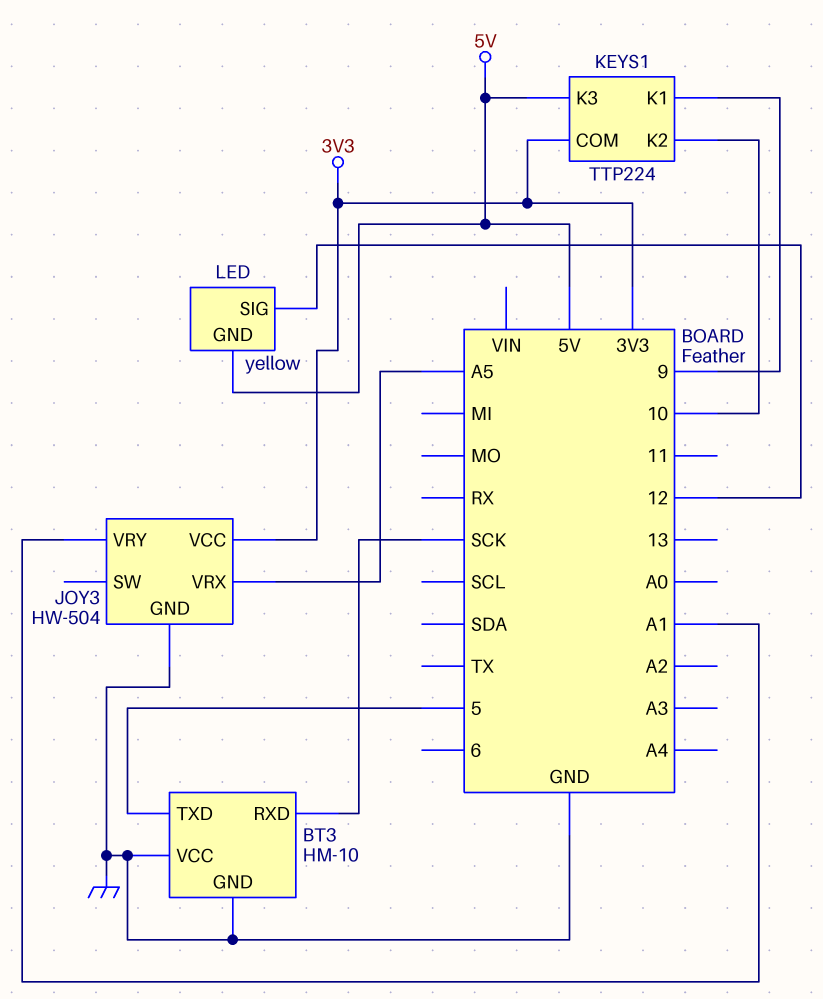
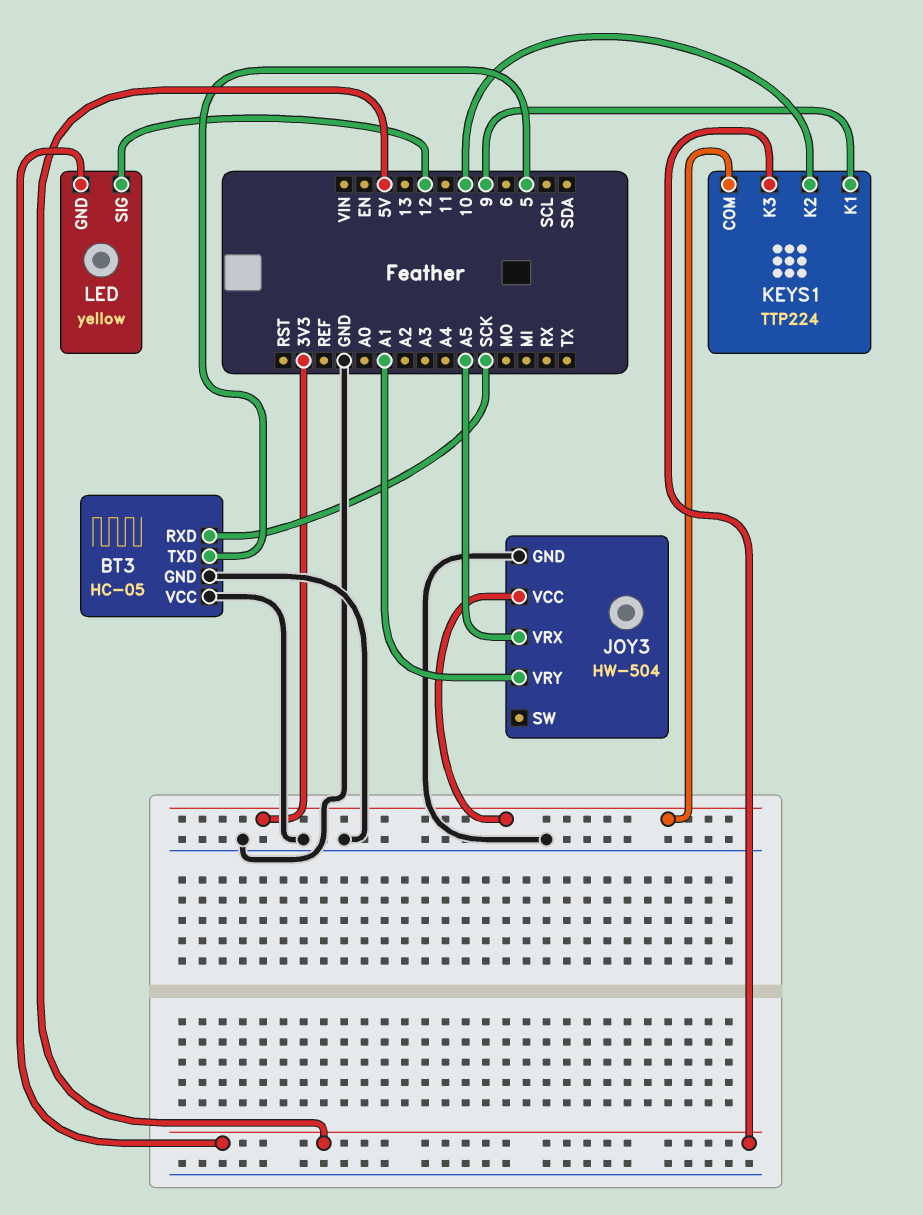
BT3: HM-10 -> HC-05

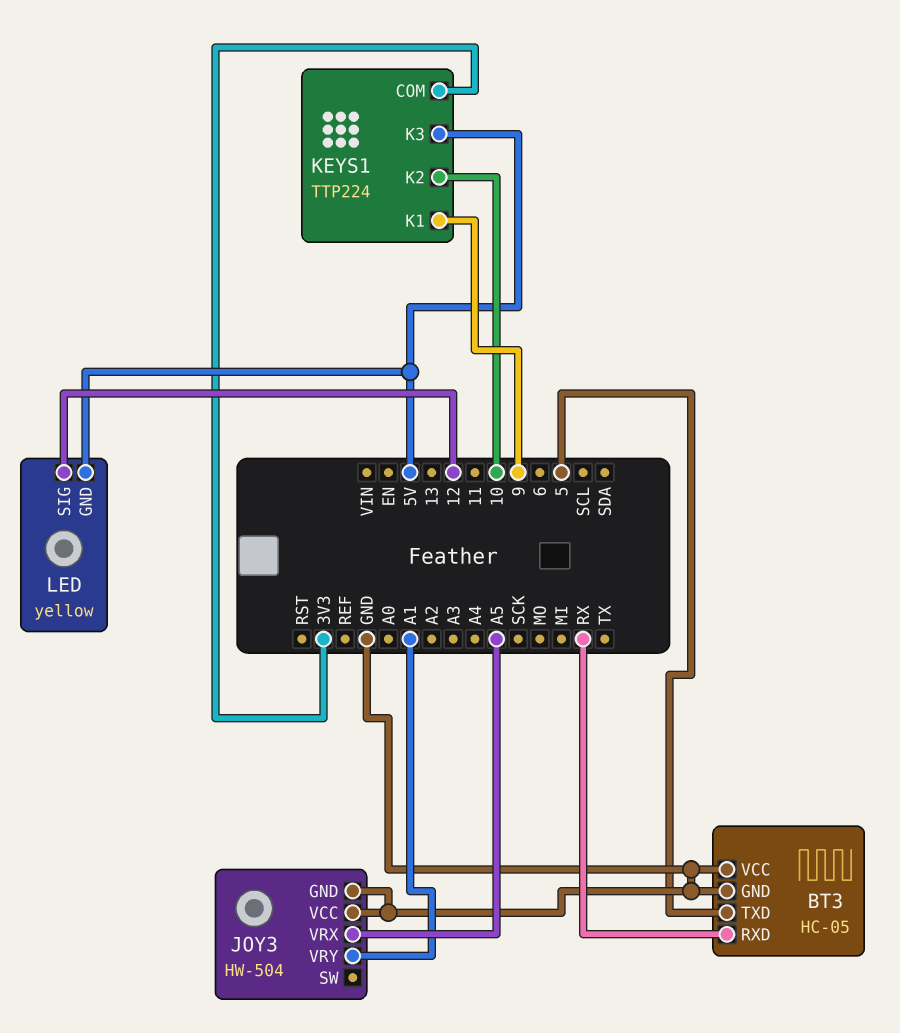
BT3 pin RXD: SCK -> RX
JOY3 pin VCC: 3V3 -> GND

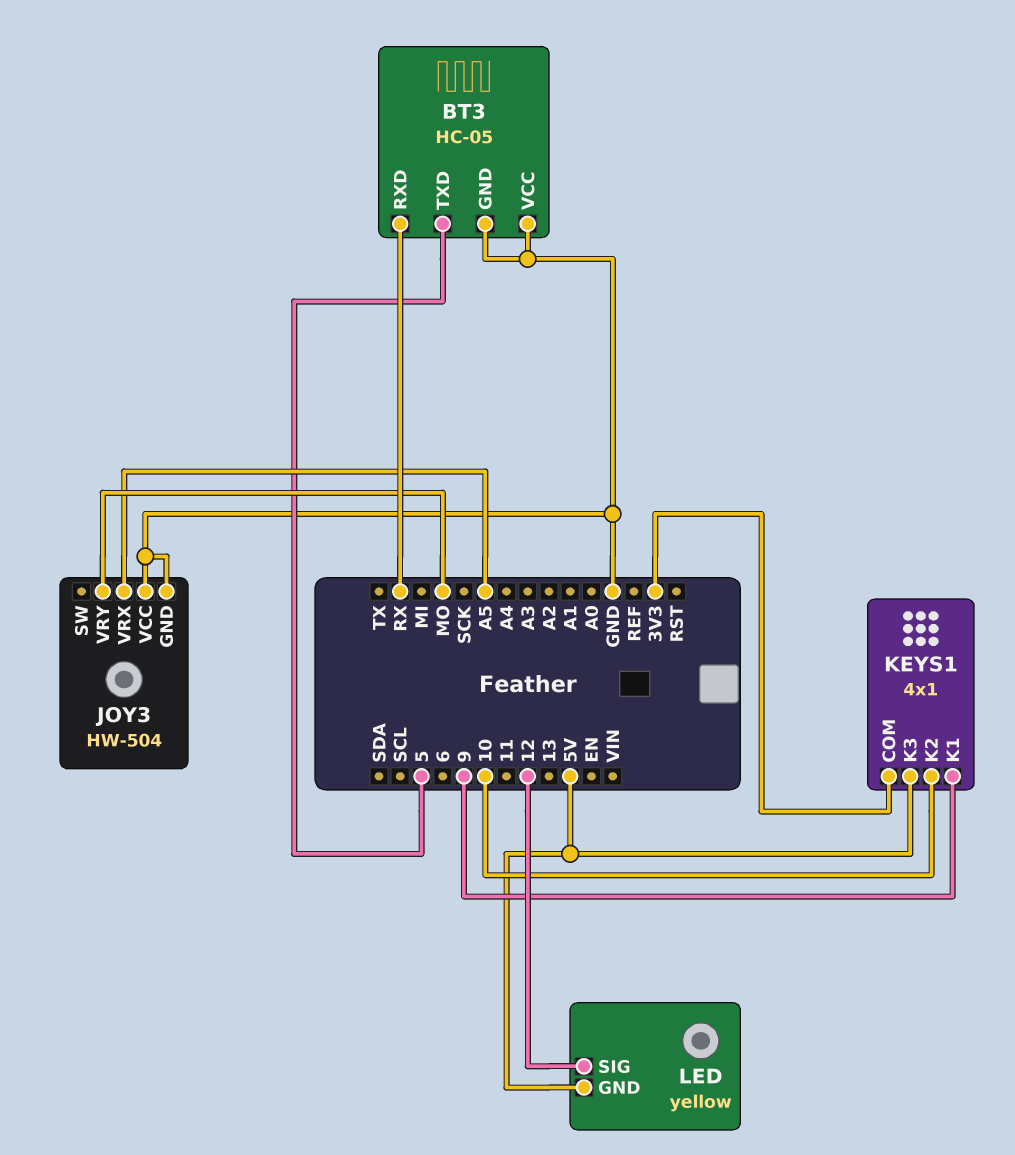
JOY3 pin VRY: A1 -> MO
KEYS1: TTP224 -> 4x1

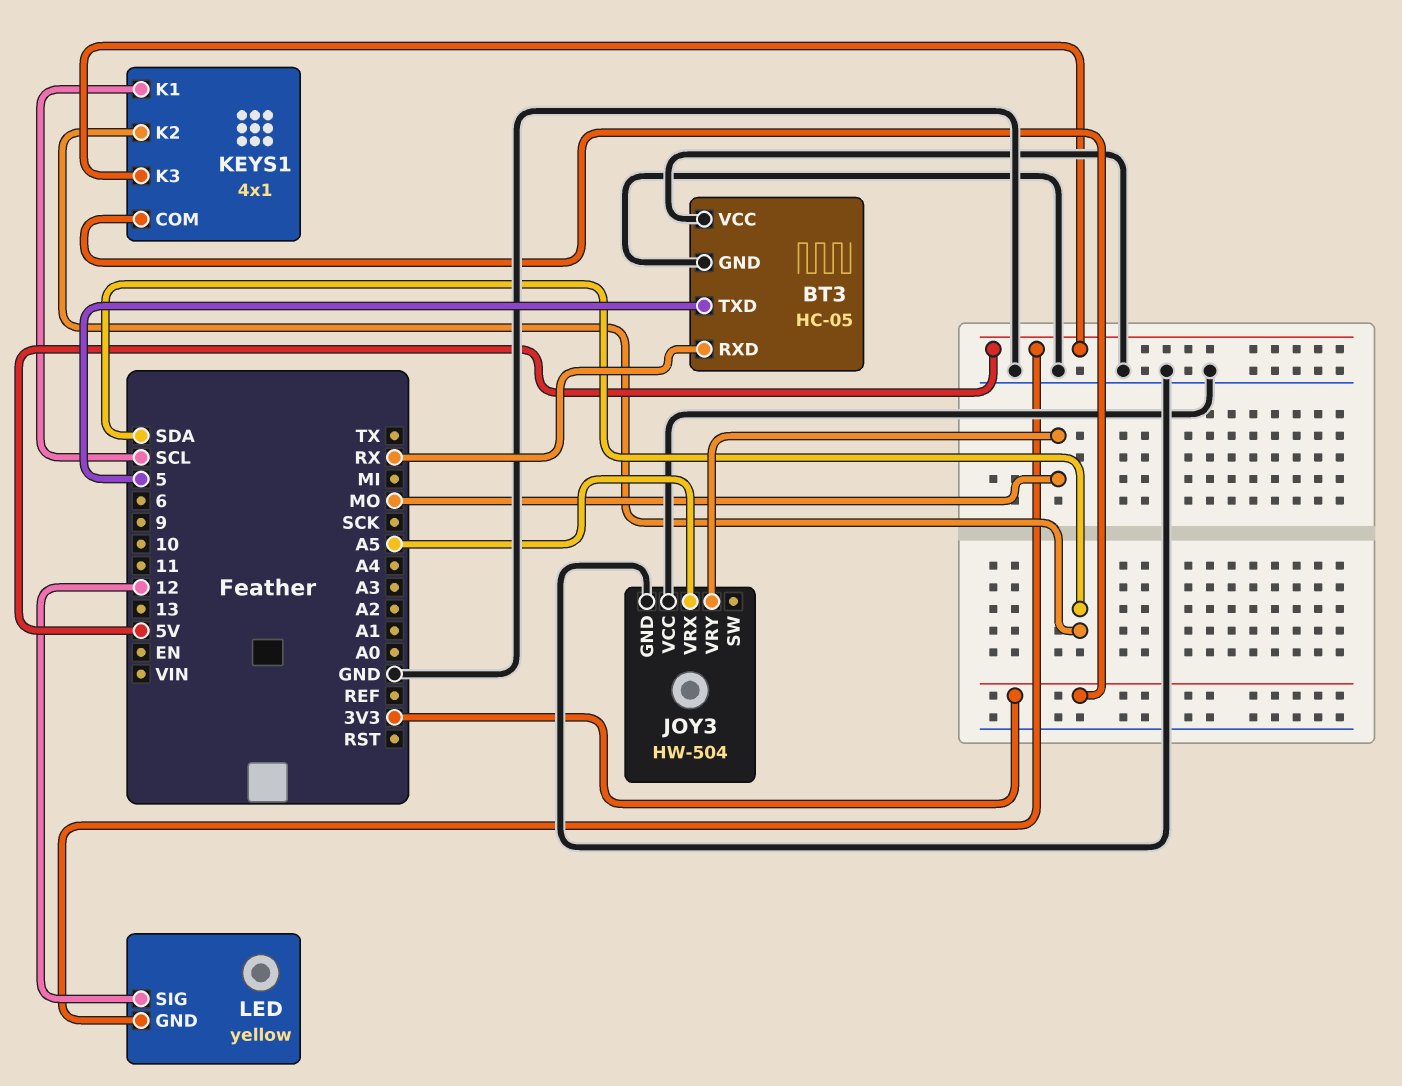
KEYS1 pin K1: 9 -> SCL
KEYS1 pin K2: 10 -> SDA

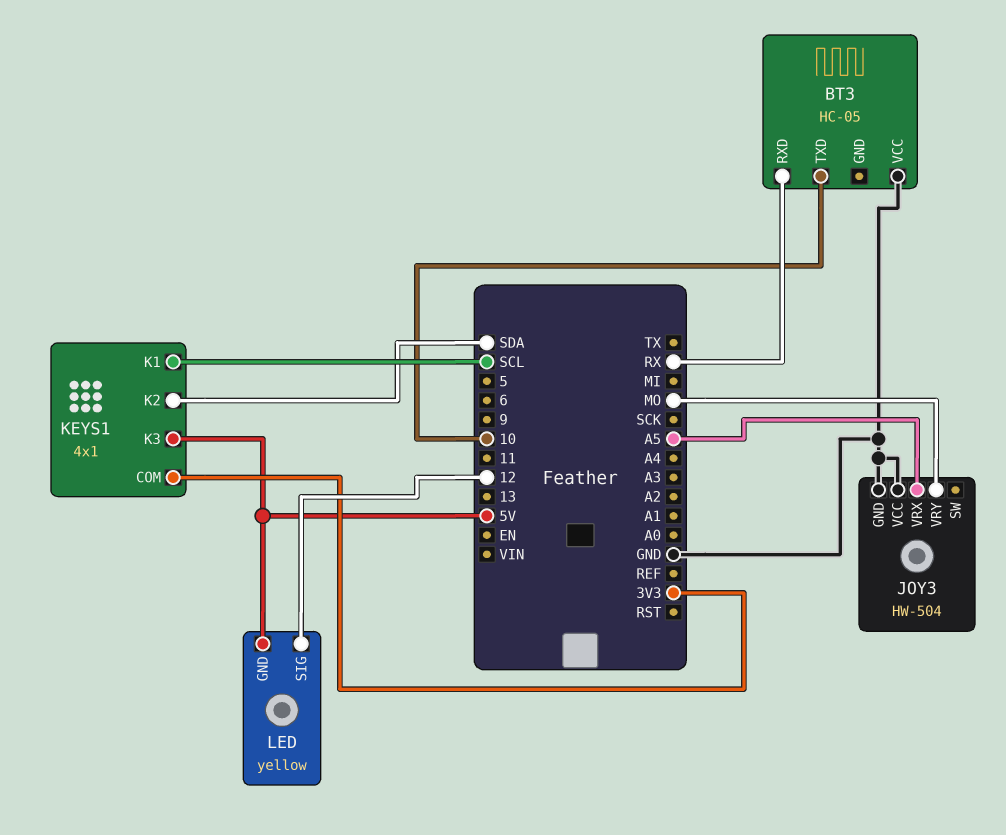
BT3 pin GND: GND -> none
BT3 pin TXD: 5 -> 10

